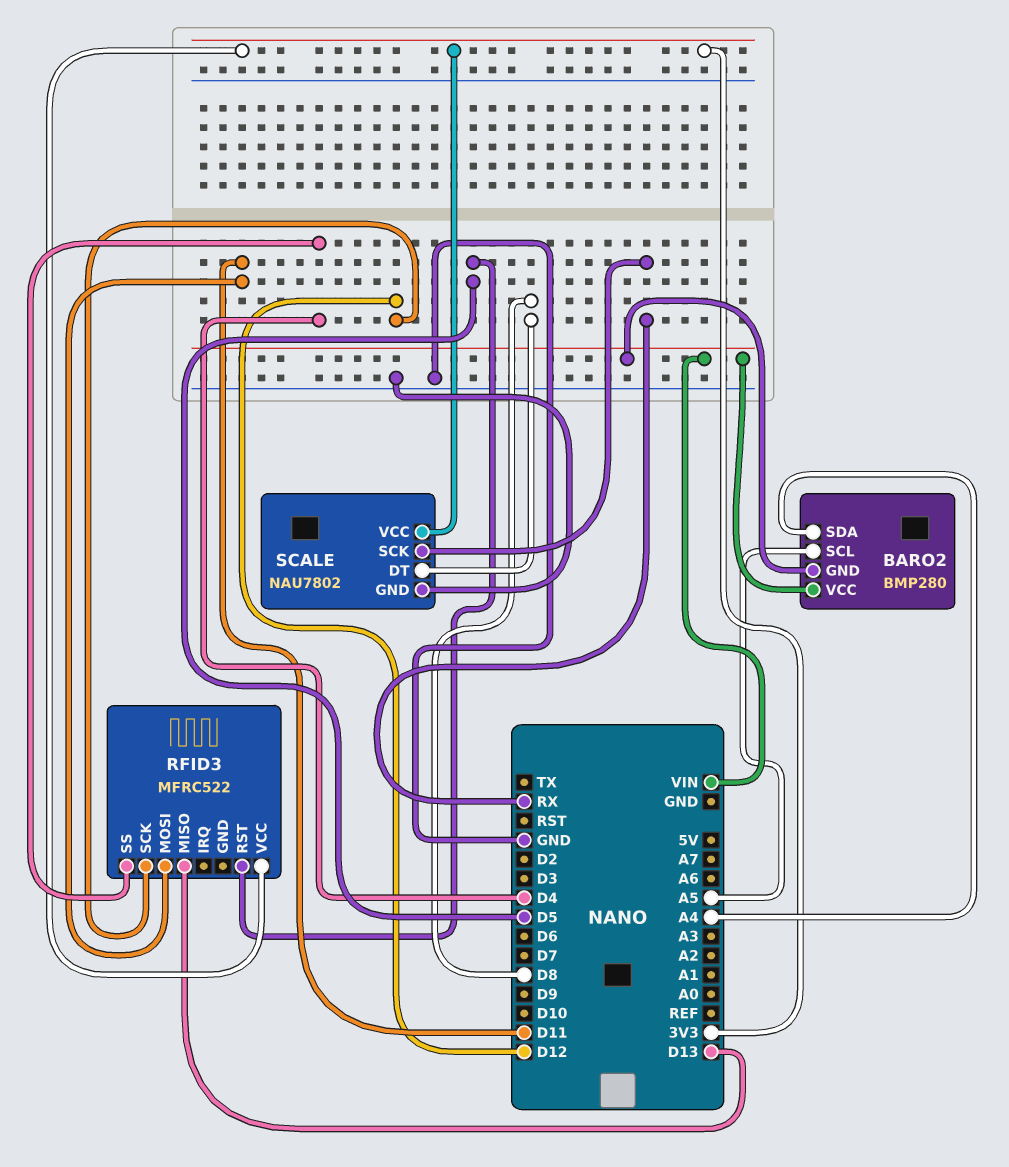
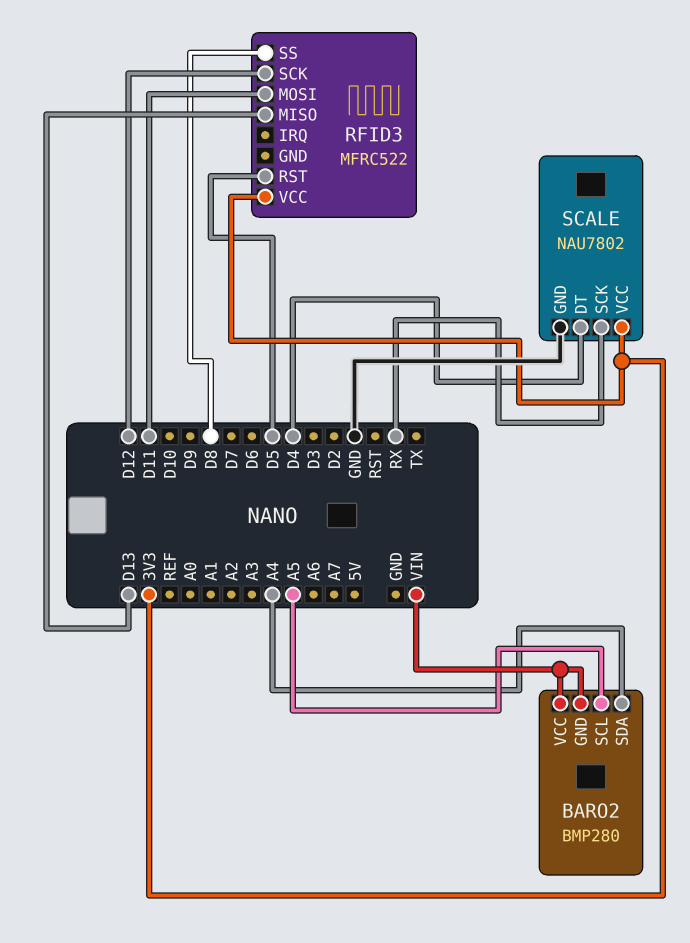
RFID3 pin SS: D4 -> D8
SCALE pin DT: D8 -> D4

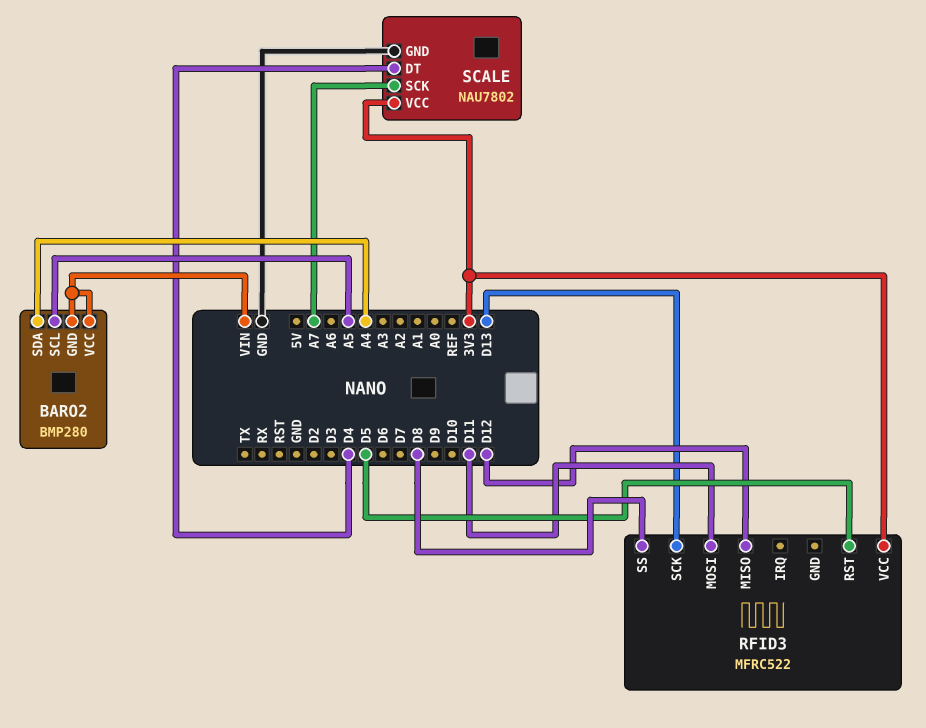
RFID3 pin MISO: D13 -> D12
RFID3 pin SCK: D12 -> D13
SCALE pin SCK: RX -> A7

